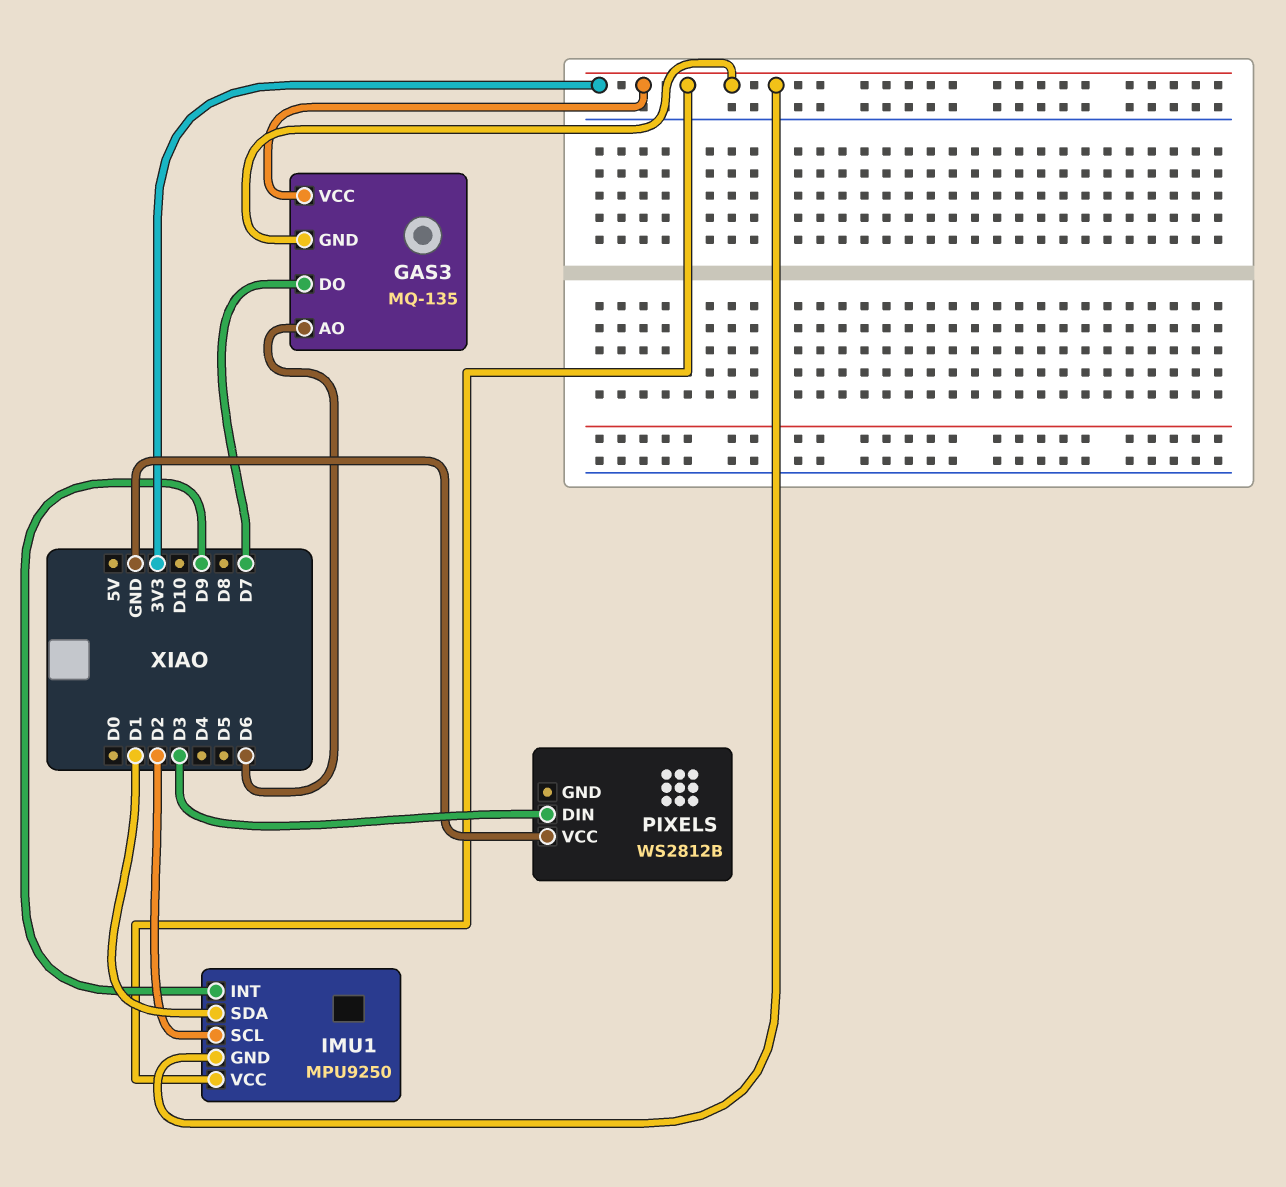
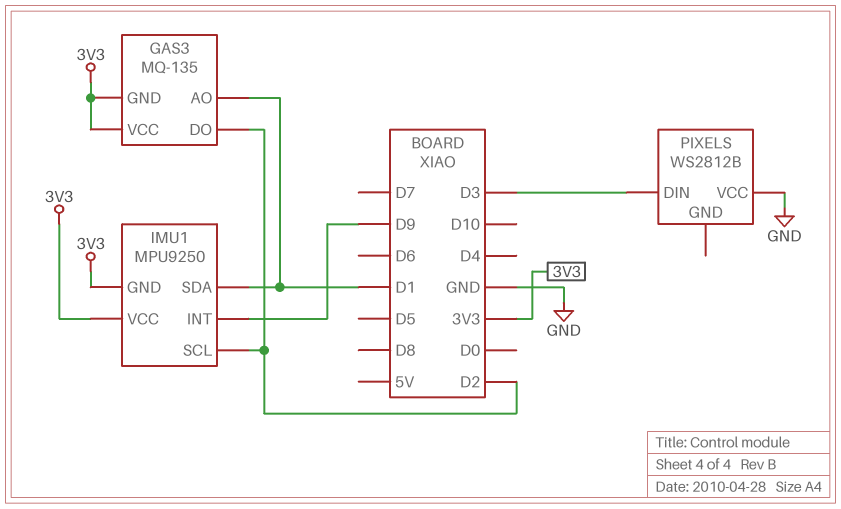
GAS3 pin AO: D6 -> D1
GAS3 pin DO: D7 -> D2

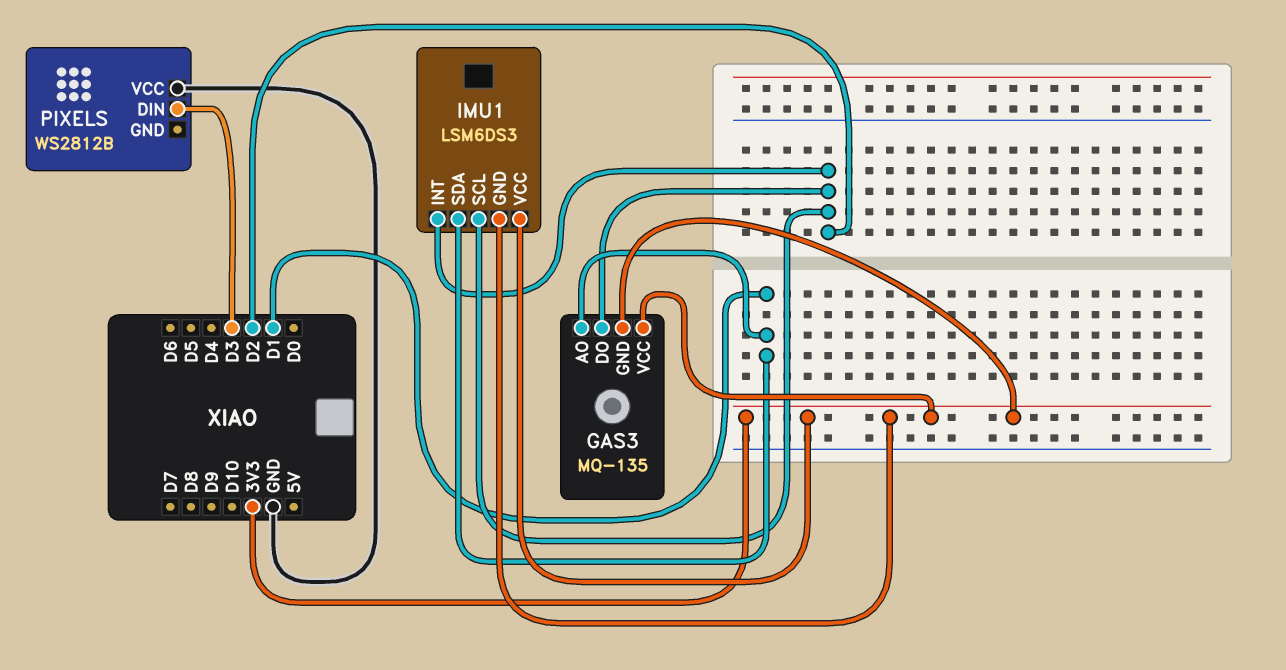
IMU1: MPU9250 -> LSM6DS3
IMU1 pin INT: D9 -> D2

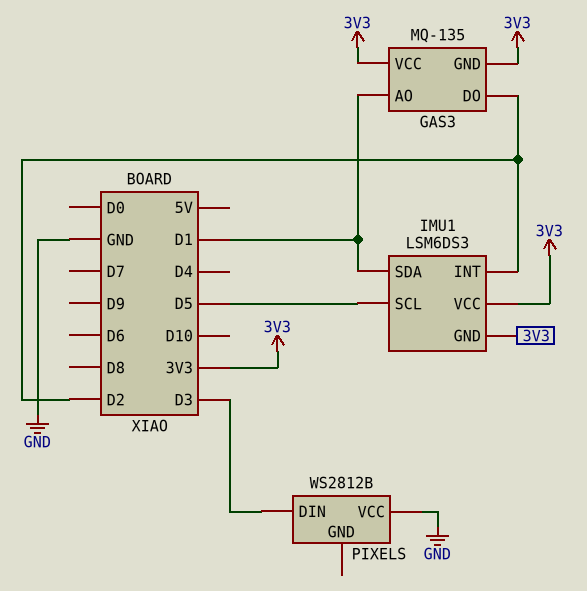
IMU1 pin SCL: D2 -> D5

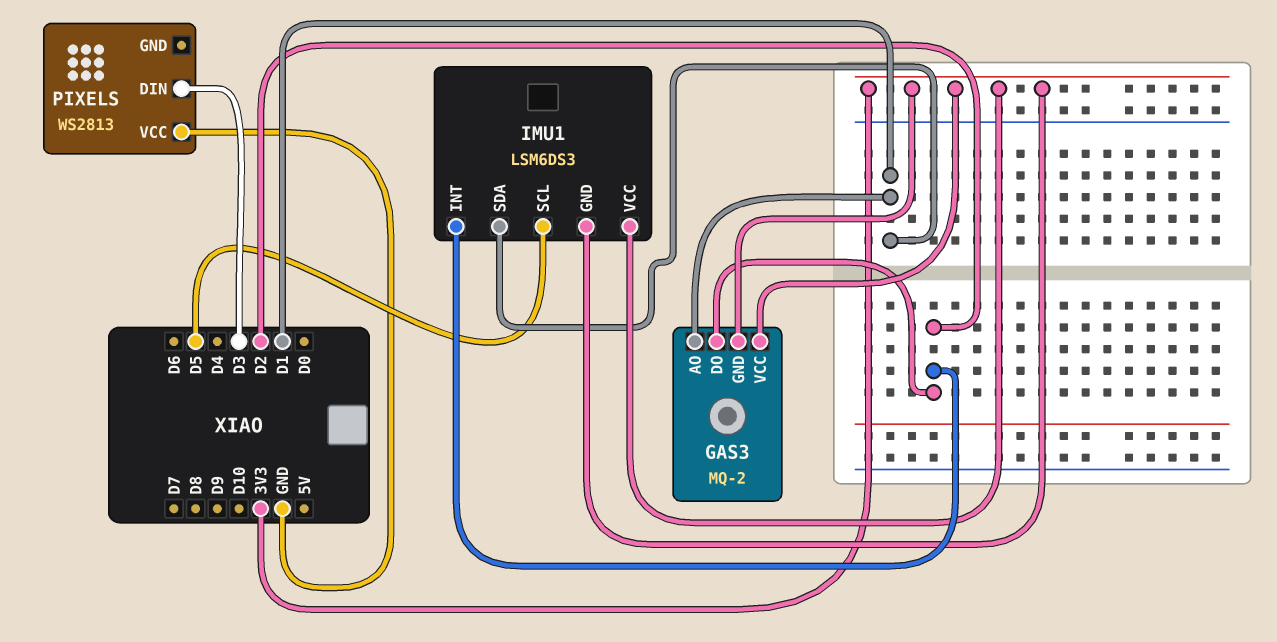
GAS3: MQ-135 -> MQ-2
PIXELS: WS2812B -> WS2813

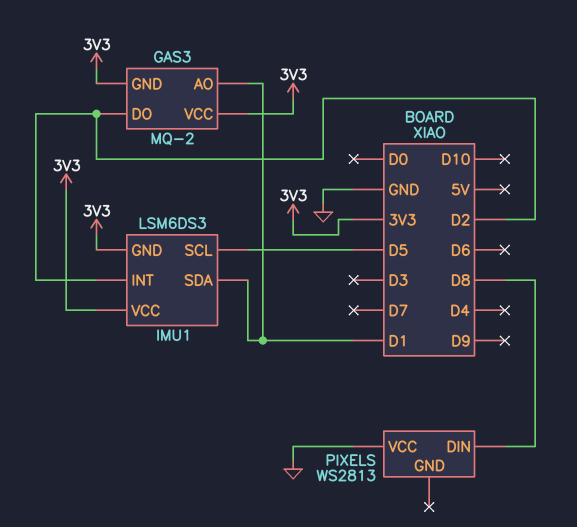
PIXELS pin DIN: D3 -> D8

